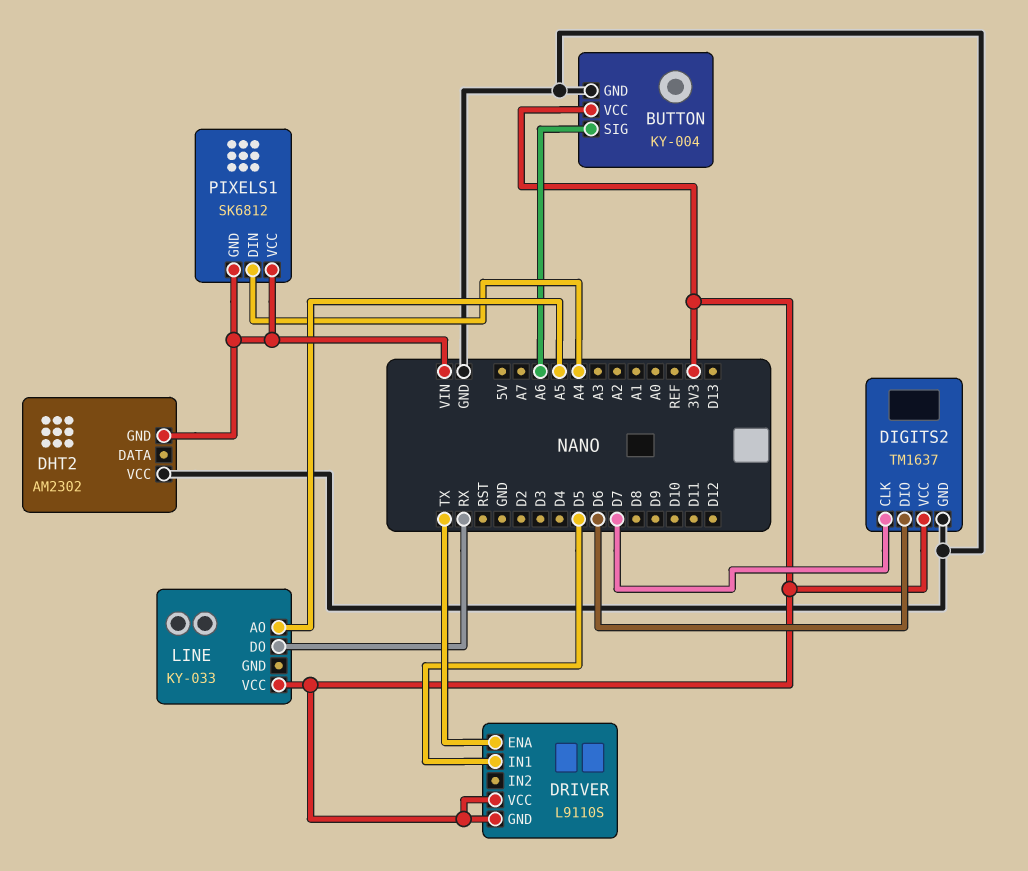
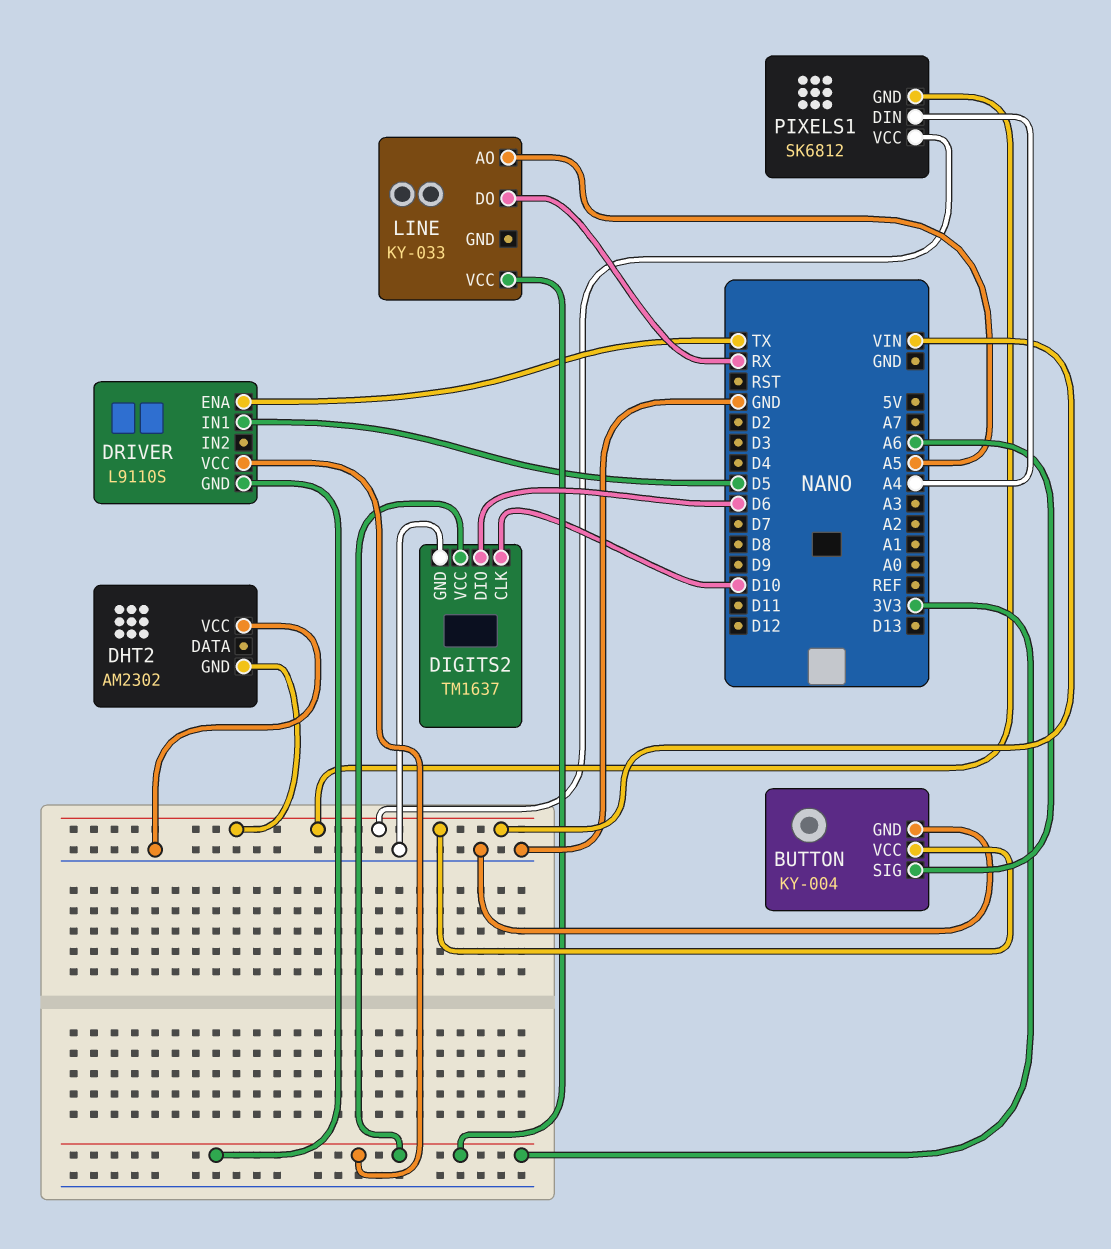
BUTTON pin VCC: 3V3 -> VIN
DIGITS2 pin CLK: D7 -> D10

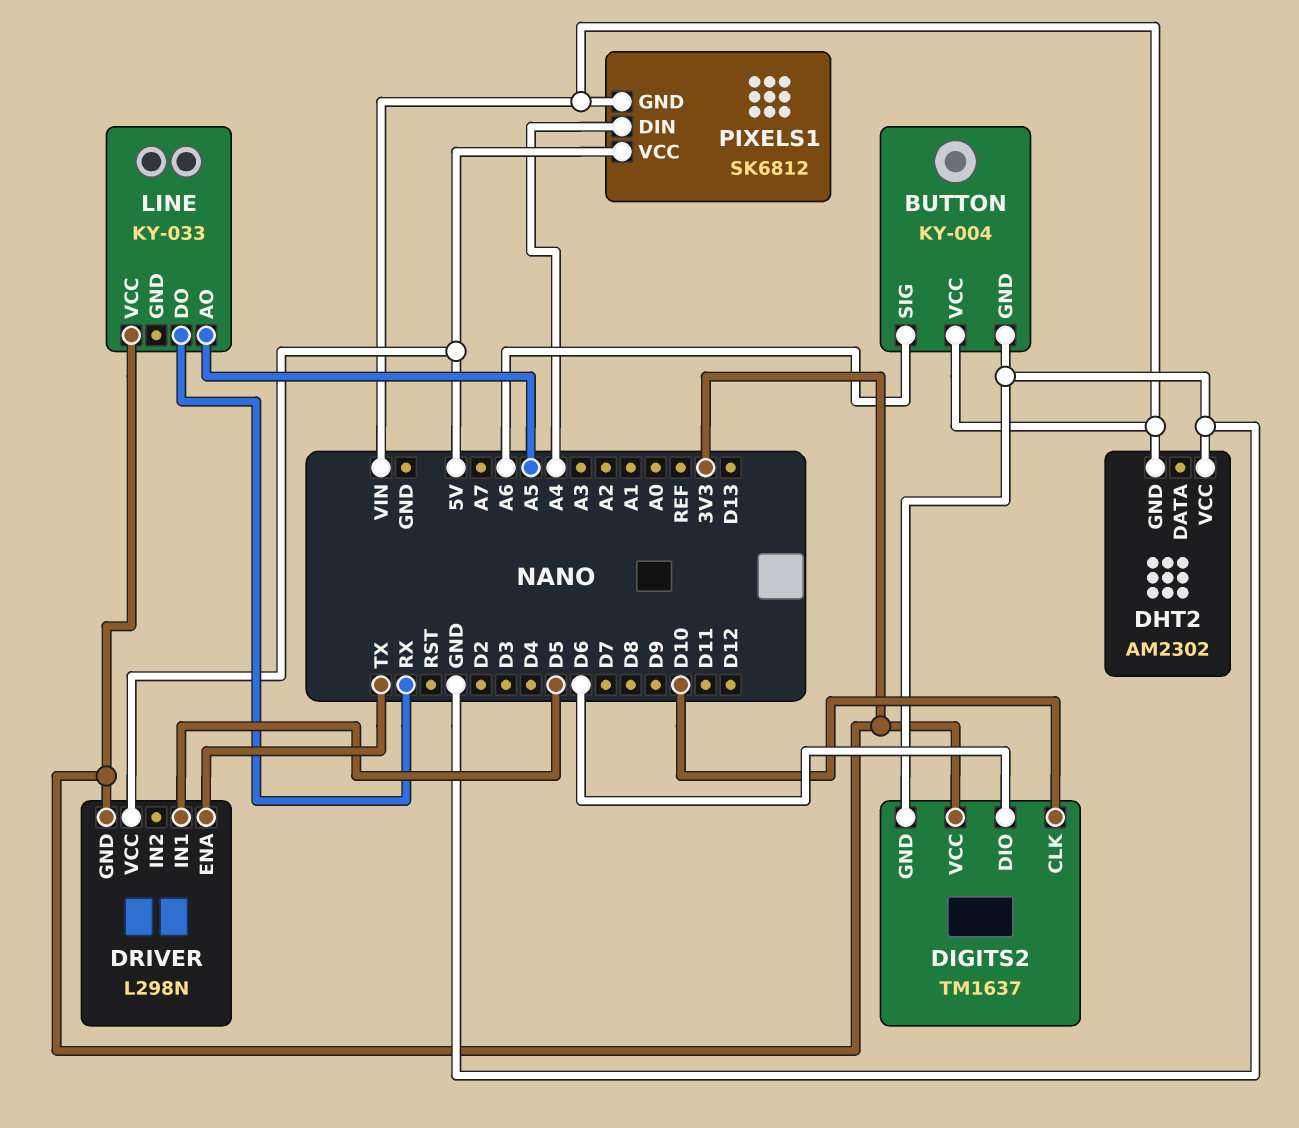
DRIVER: L9110S -> L298N
DRIVER pin VCC: 3V3 -> 5V
PIXELS1 pin VCC: VIN -> 5V

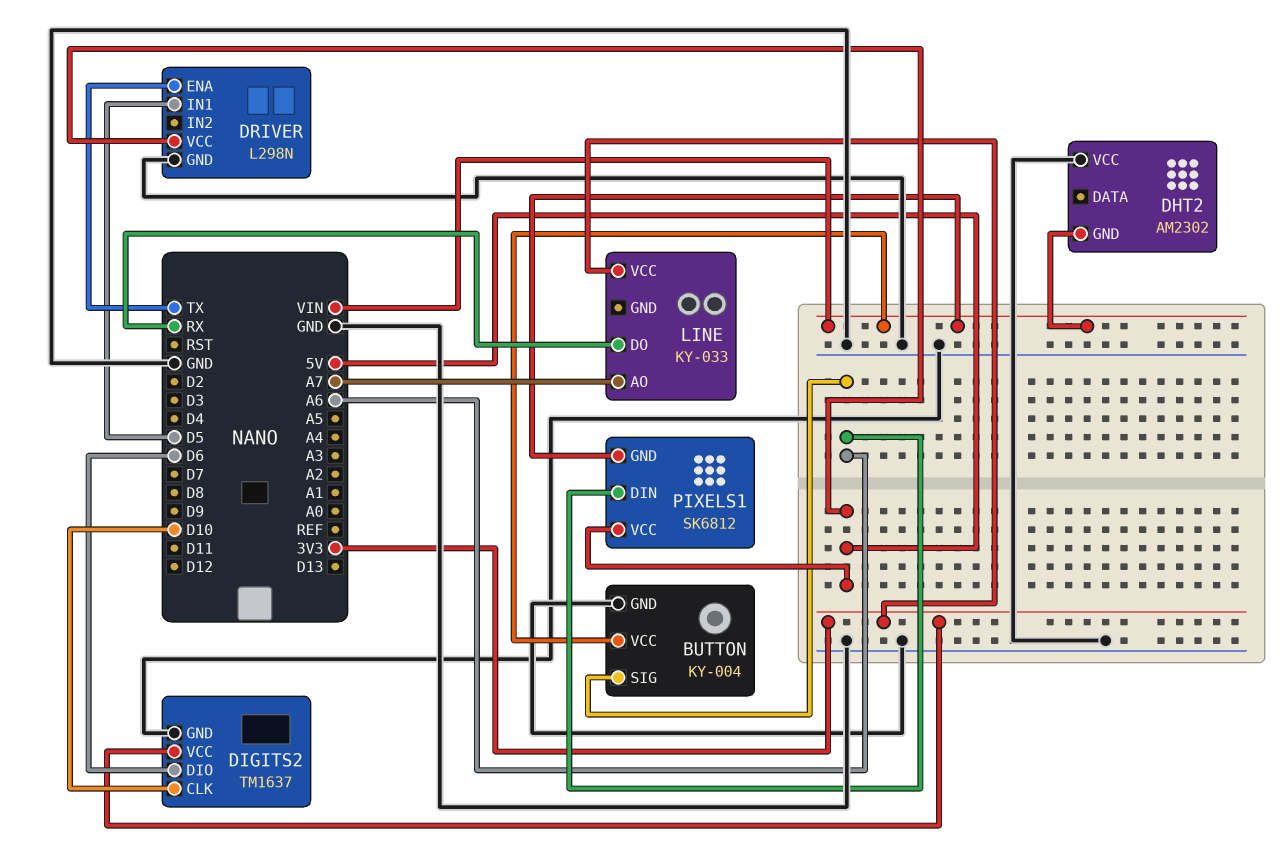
DRIVER pin GND: 3V3 -> GND
LINE pin AO: A5 -> A7
PIXELS1 pin DIN: A4 -> A6

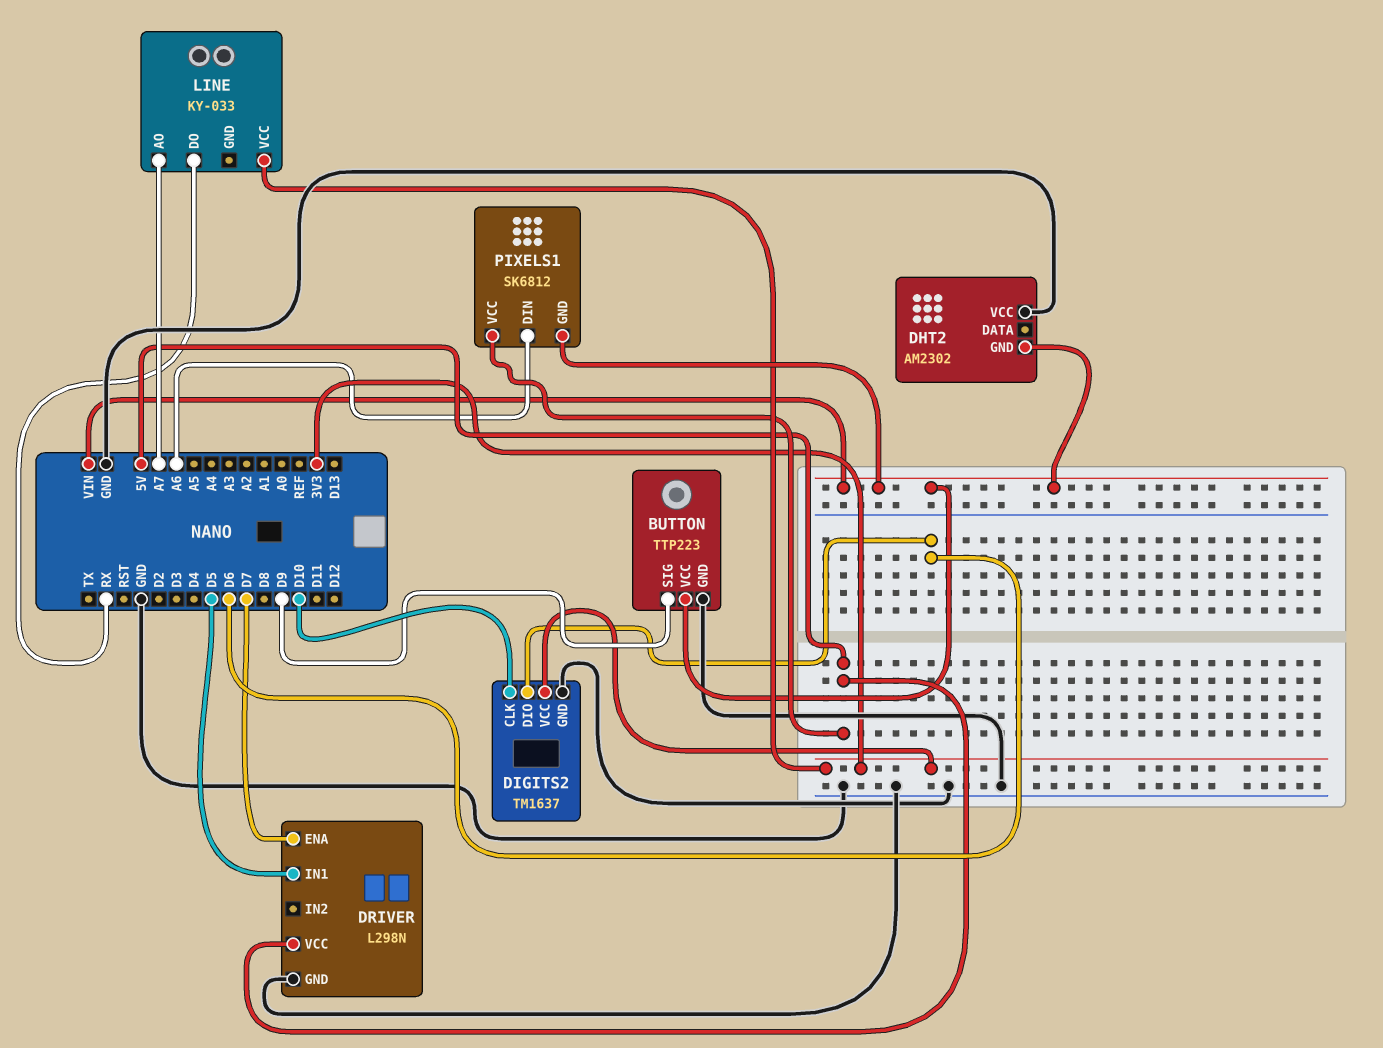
BUTTON: KY-004 -> TTP223
BUTTON pin SIG: A6 -> D9
DRIVER pin ENA: TX -> D7

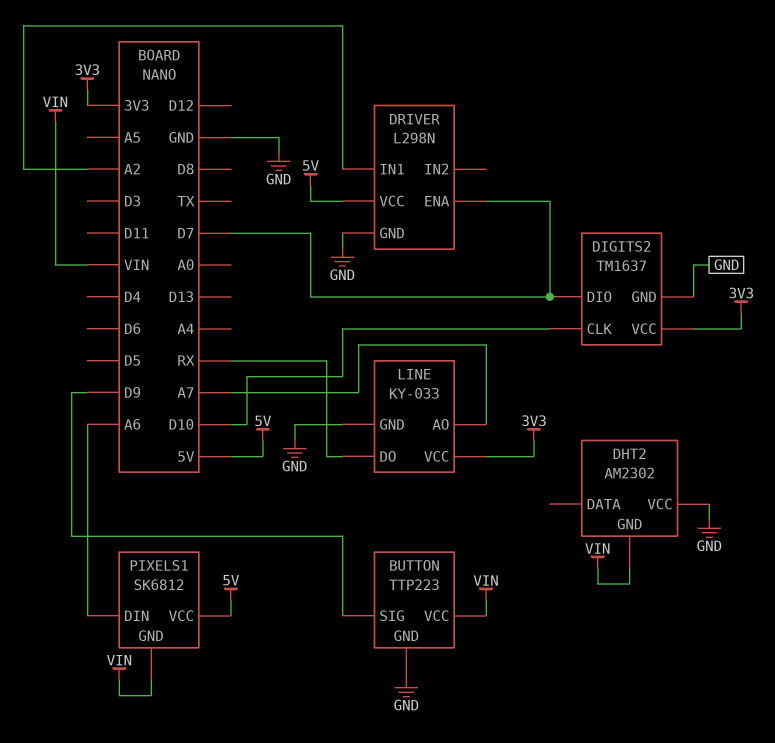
DIGITS2 pin DIO: D6 -> D7
DRIVER pin IN1: D5 -> A2
LINE pin GND: none -> GND

